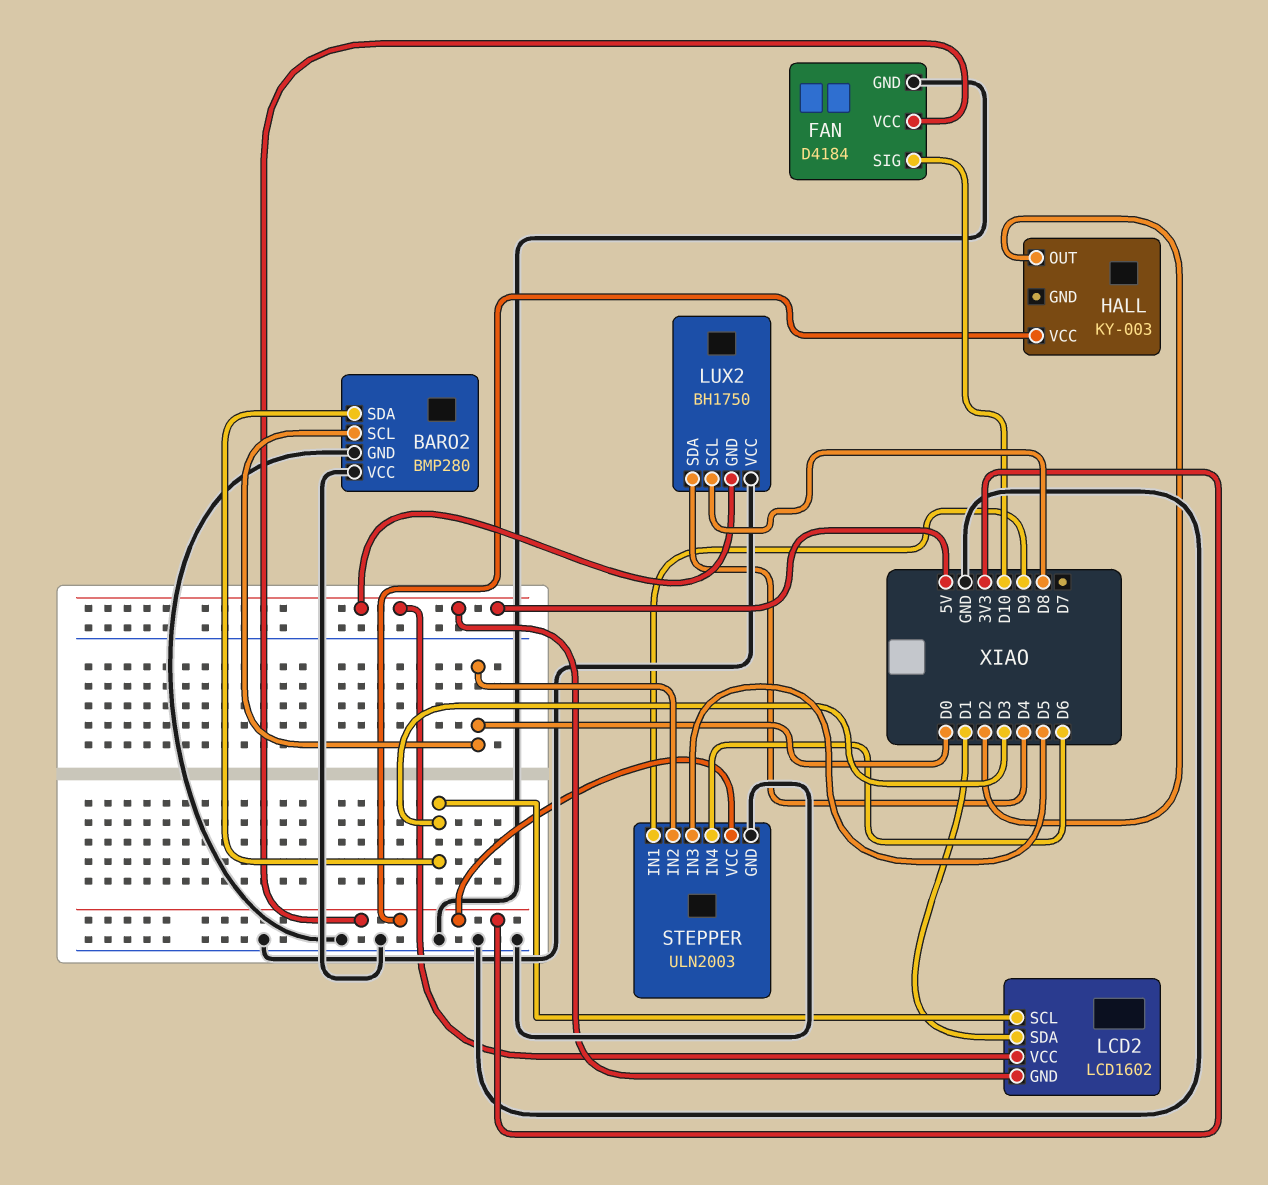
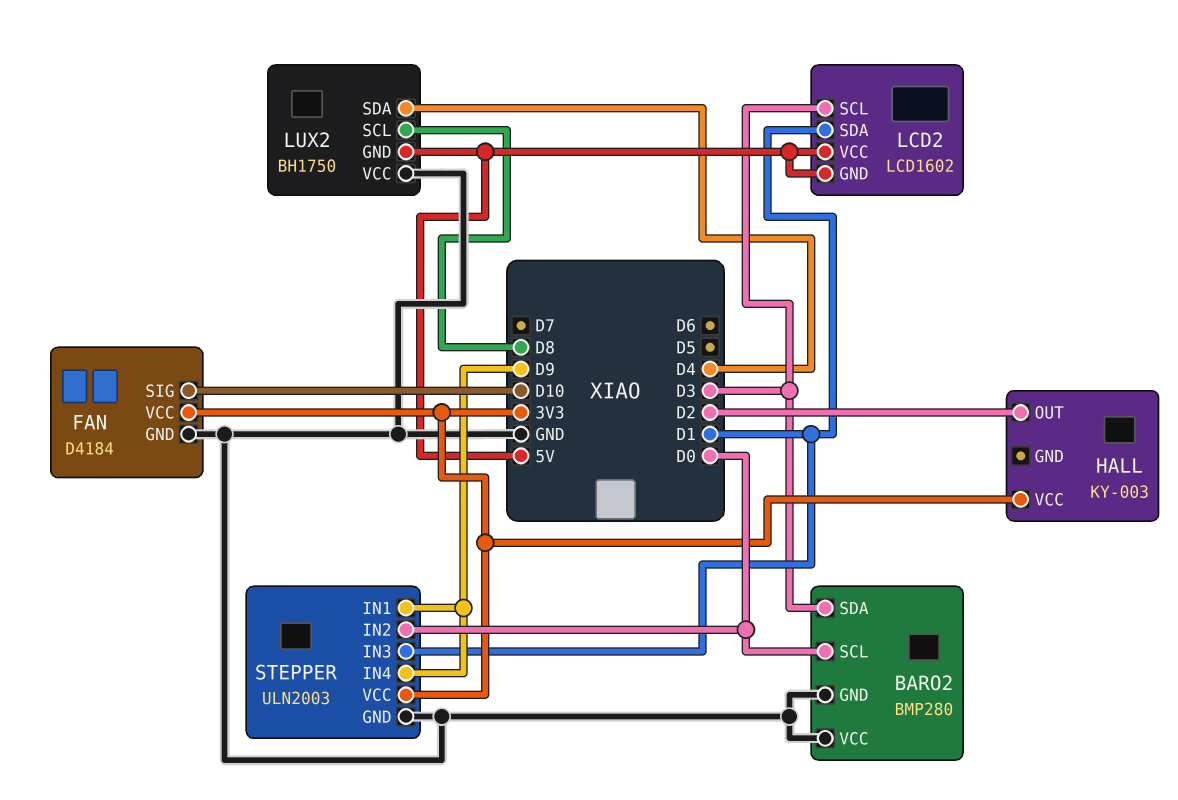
STEPPER pin IN3: D5 -> D1
STEPPER pin IN4: D6 -> D9

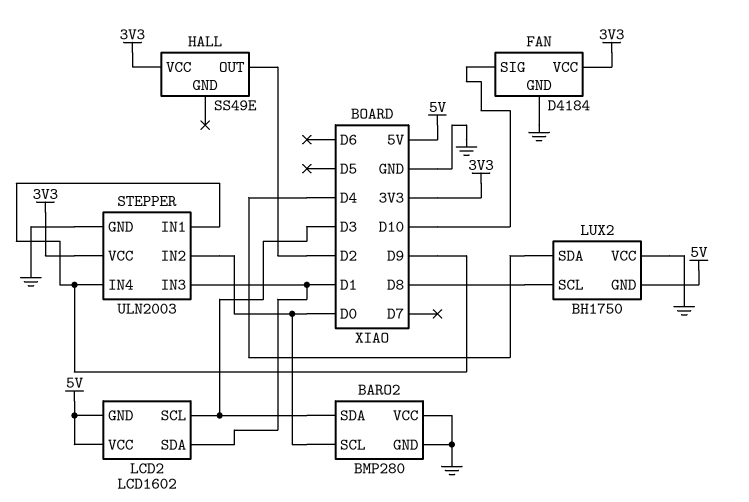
HALL: KY-003 -> SS49E

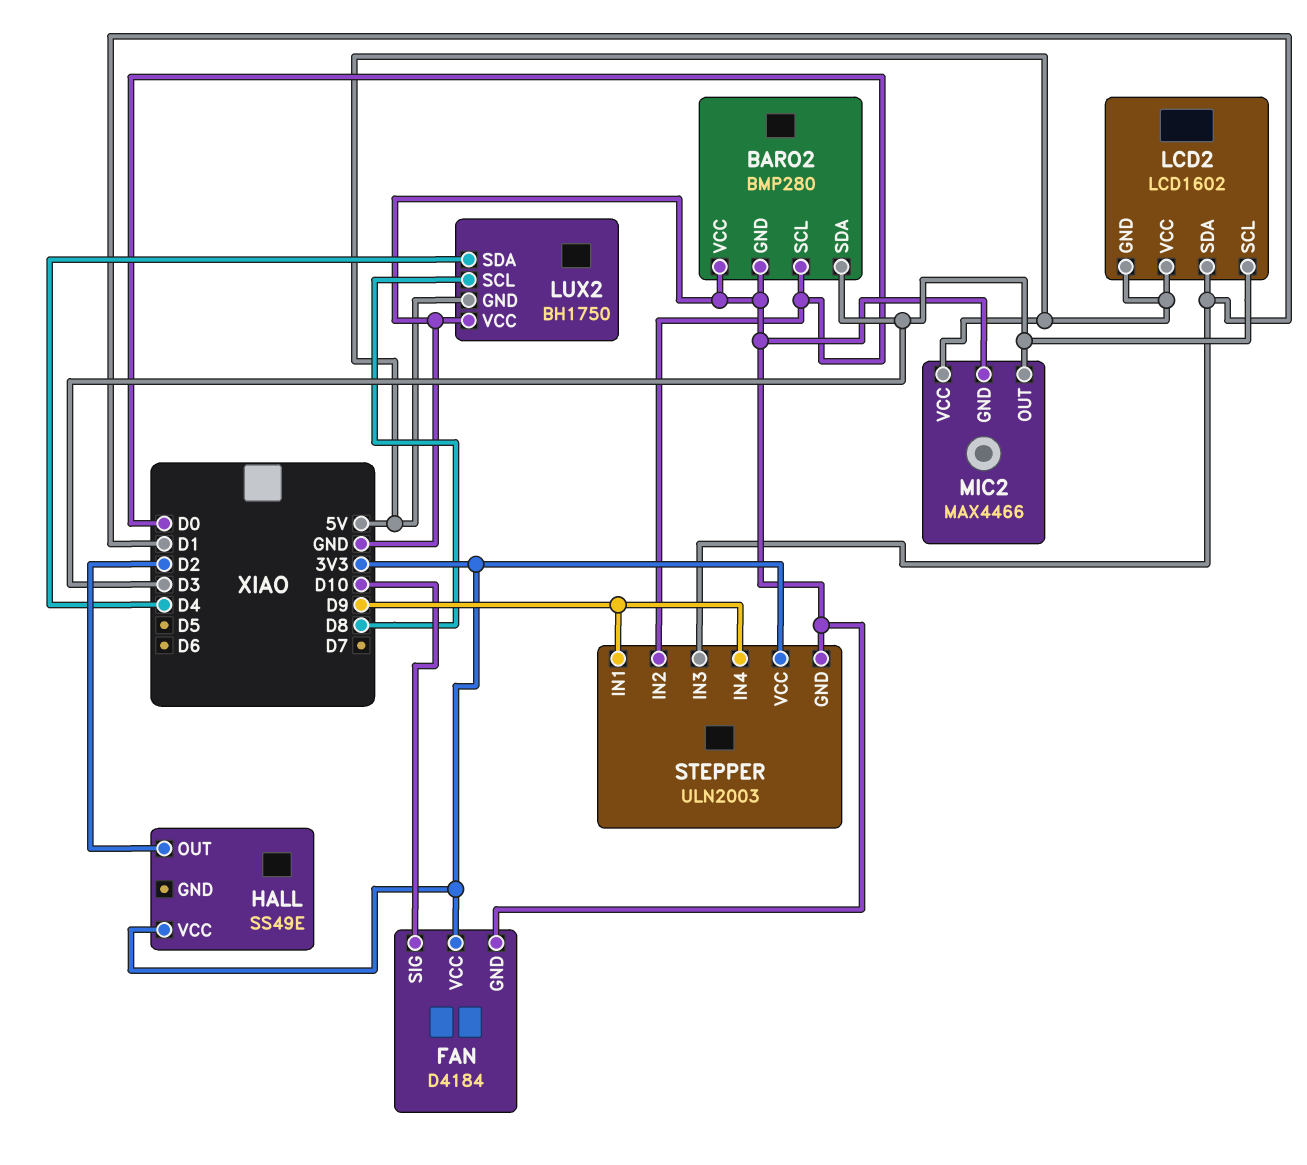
MIC2: none -> MAX4466
MIC2 pin GND: none -> GND
MIC2 pin OUT: none -> D3
MIC2 pin VCC: none -> 5V

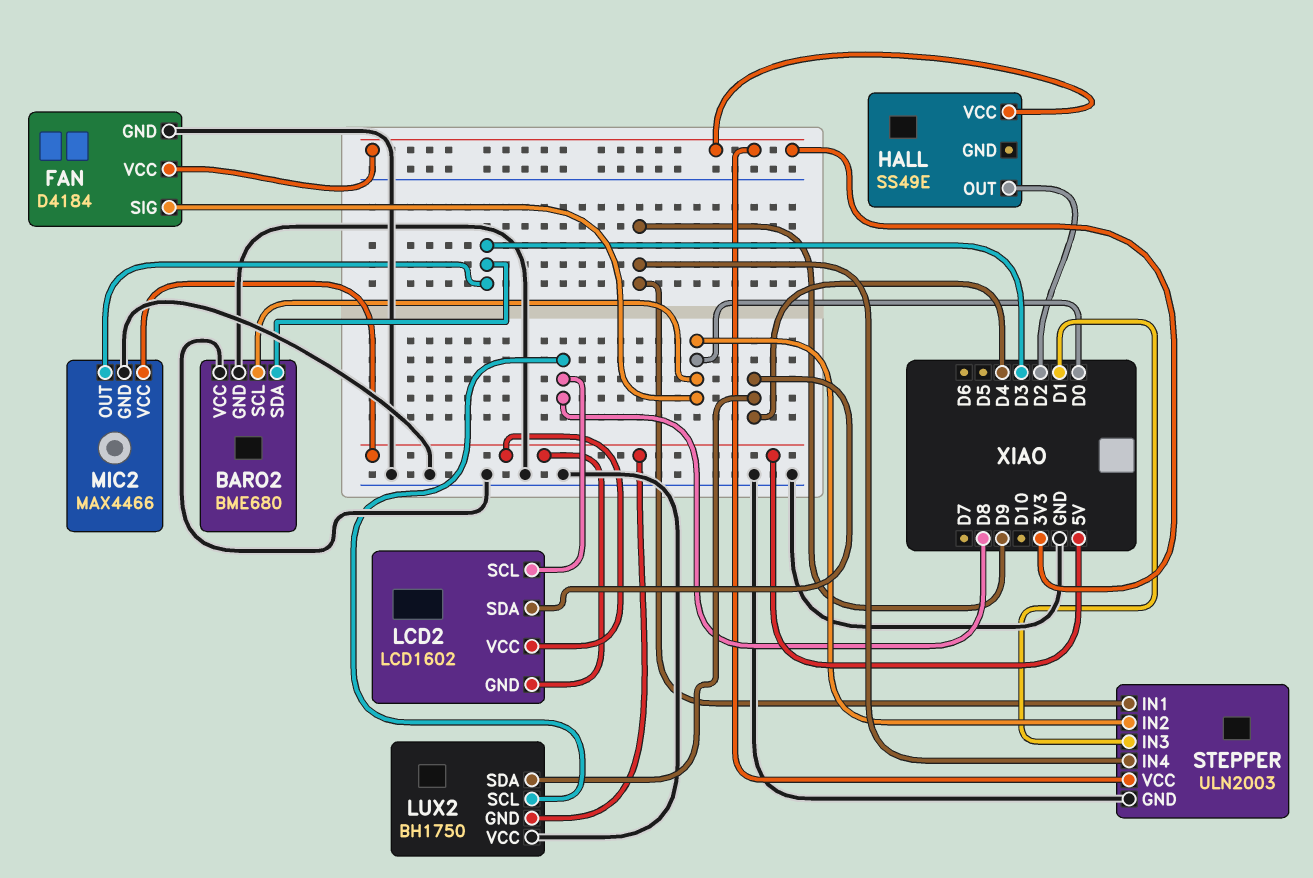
BARO2: BMP280 -> BME680
FAN pin SIG: D10 -> D0
LCD2 pin SCL: D3 -> D8
LCD2 pin SDA: D1 -> D4

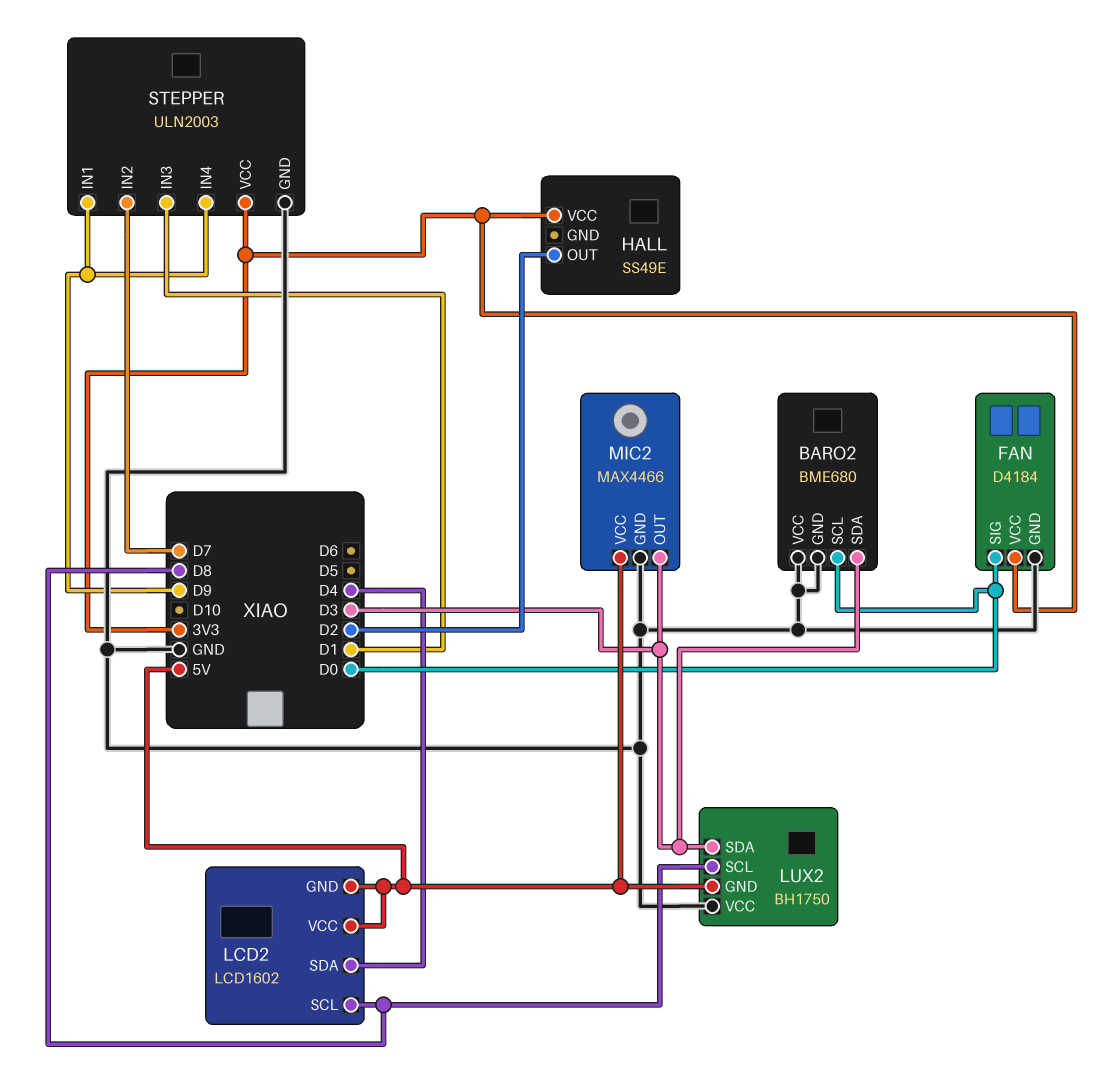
LUX2 pin SDA: D4 -> D3
STEPPER pin IN2: D0 -> D7

